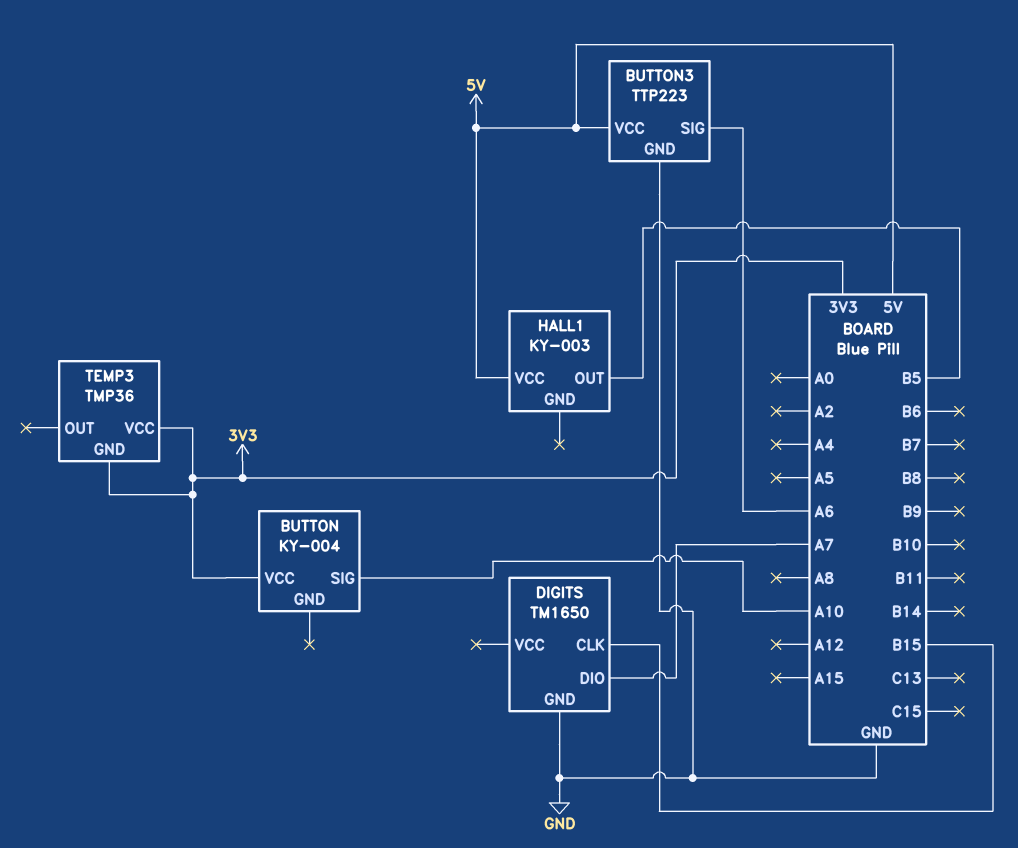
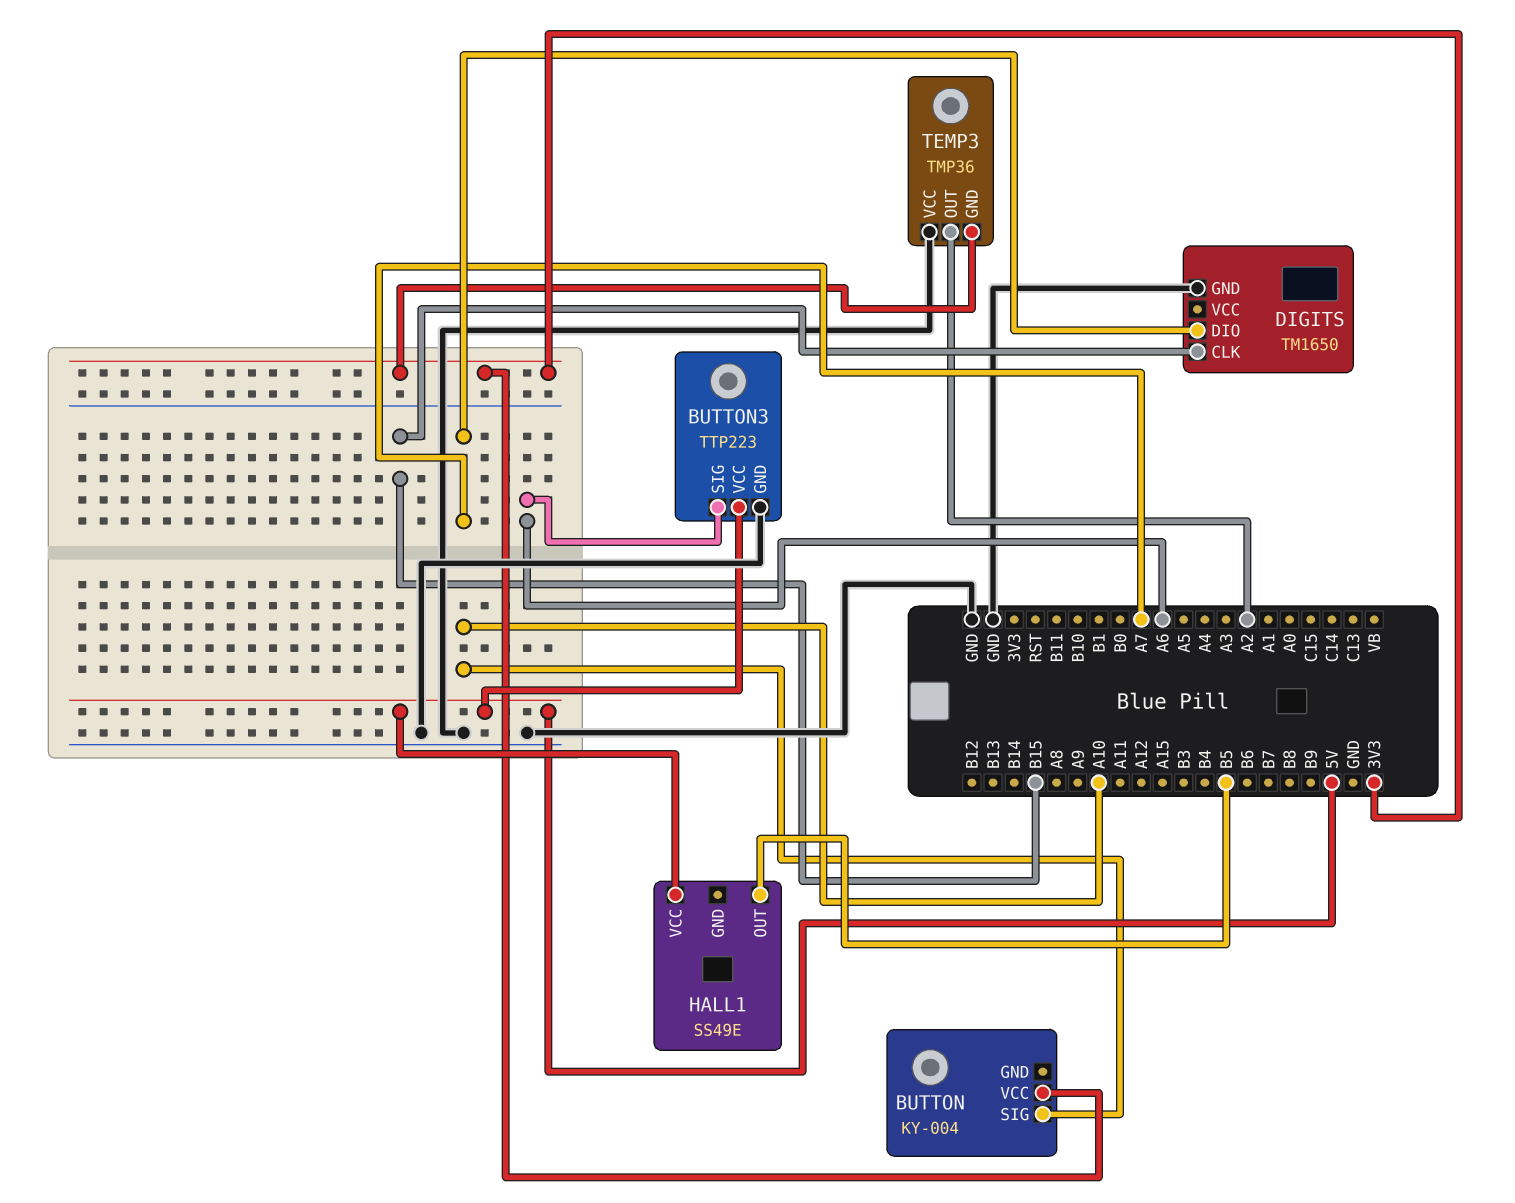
HALL1: KY-003 -> SS49E
TEMP3 pin OUT: none -> A2
TEMP3 pin VCC: 3V3 -> GND

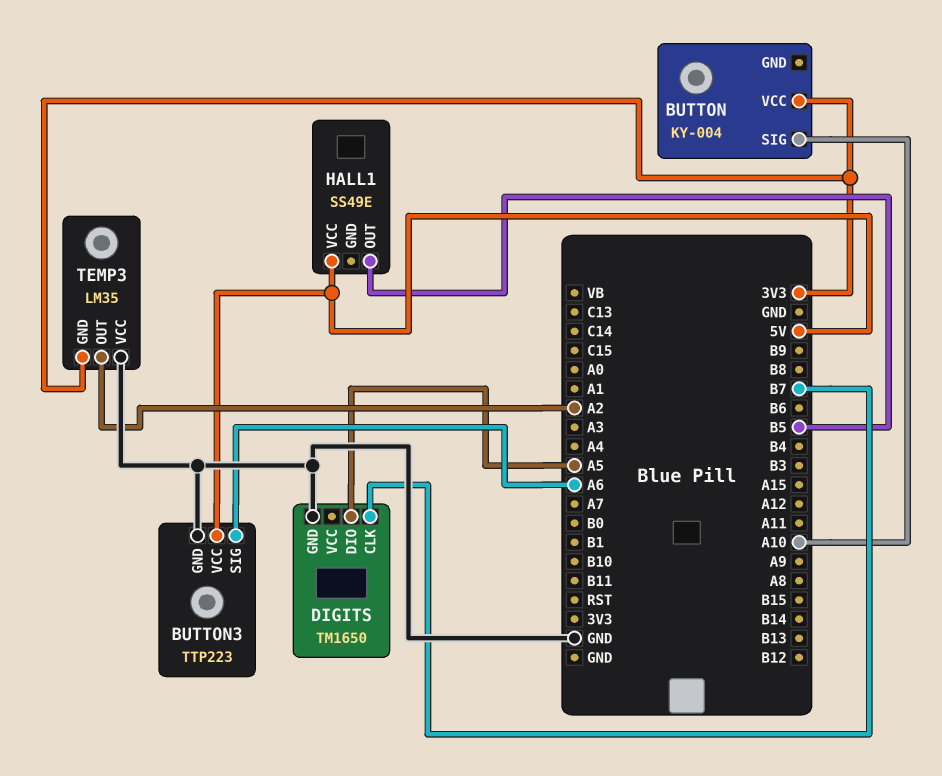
DIGITS pin CLK: B15 -> B7
DIGITS pin DIO: A7 -> A5
TEMP3: TMP36 -> LM35

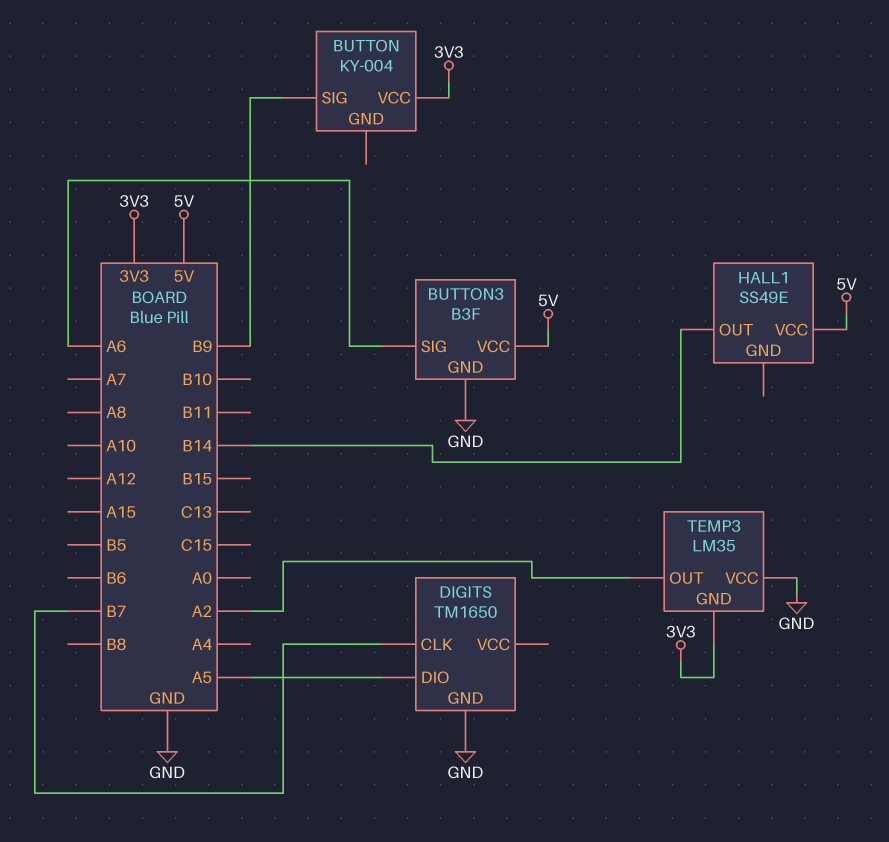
BUTTON pin SIG: A10 -> B9
BUTTON3: TTP223 -> B3F
HALL1 pin OUT: B5 -> B14

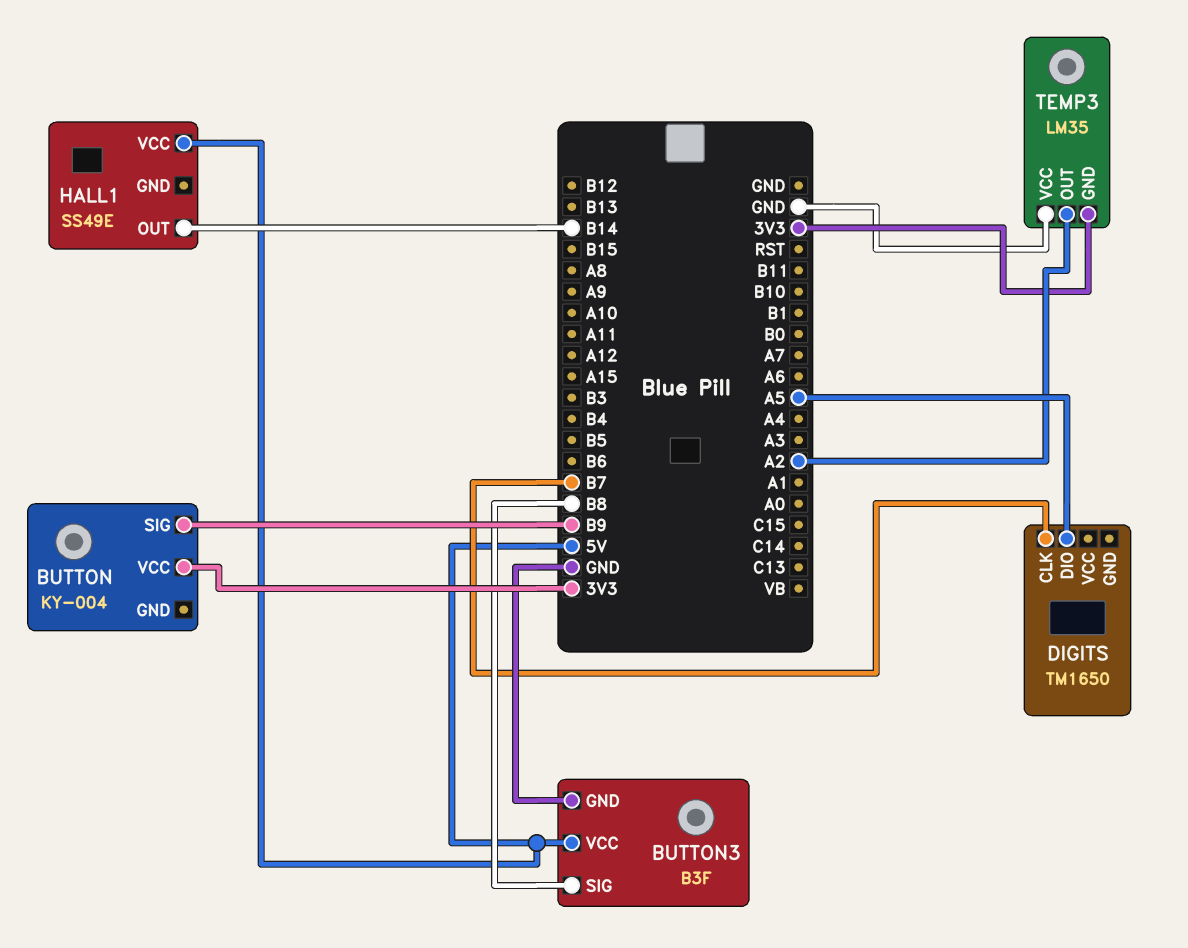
BUTTON3 pin SIG: A6 -> B8
DIGITS pin GND: GND -> none

